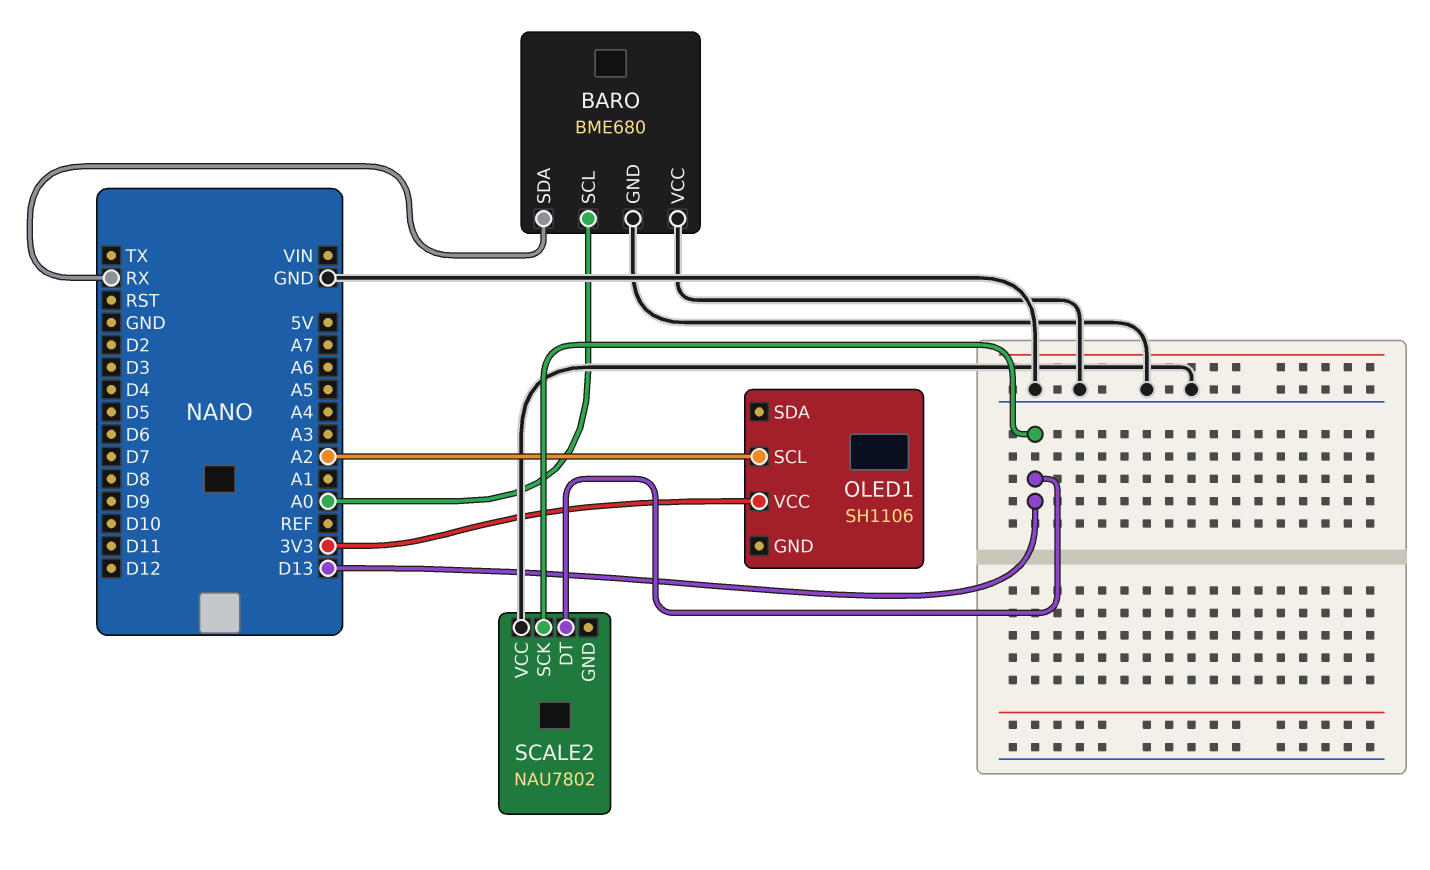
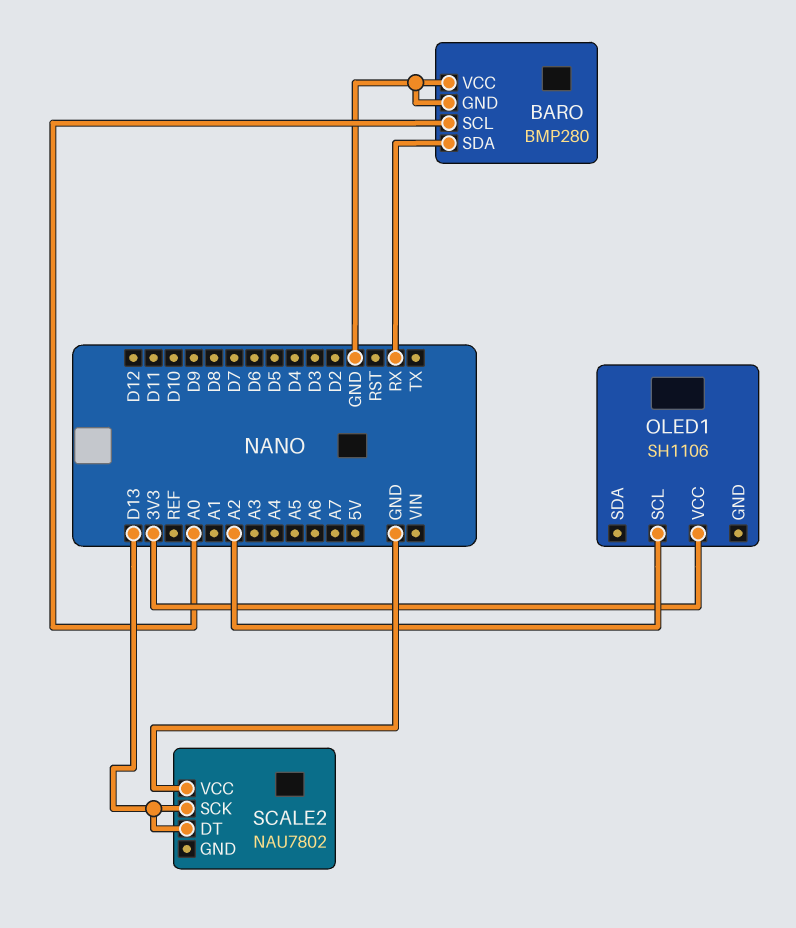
BARO: BME680 -> BMP280

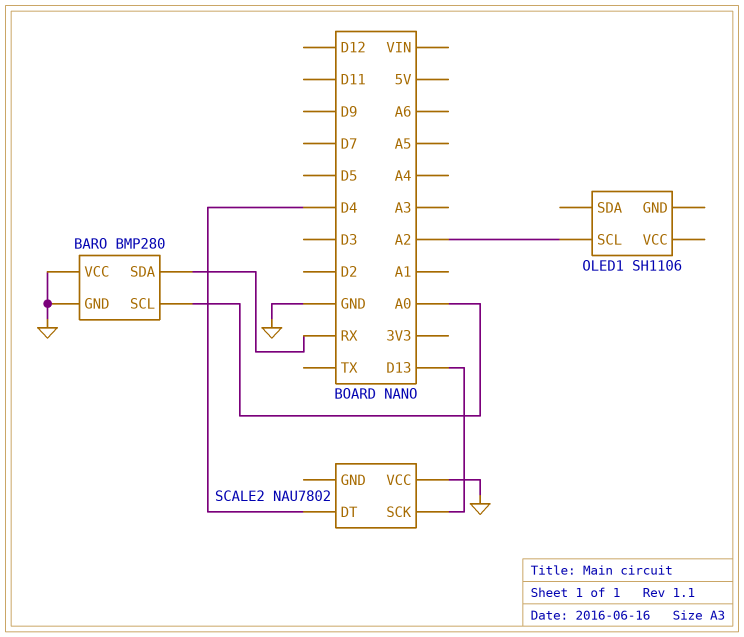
OLED1 pin VCC: 3V3 -> none
SCALE2 pin DT: D13 -> D4

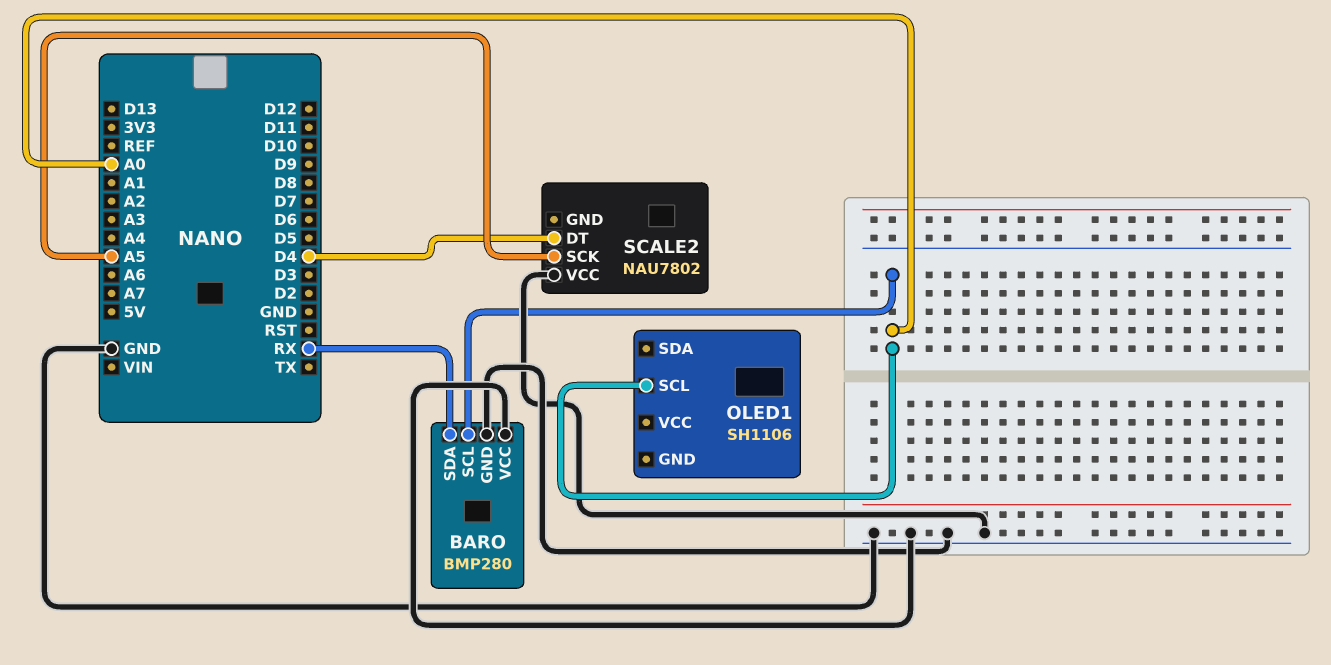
OLED1 pin SCL: A2 -> A0
SCALE2 pin SCK: D13 -> A5

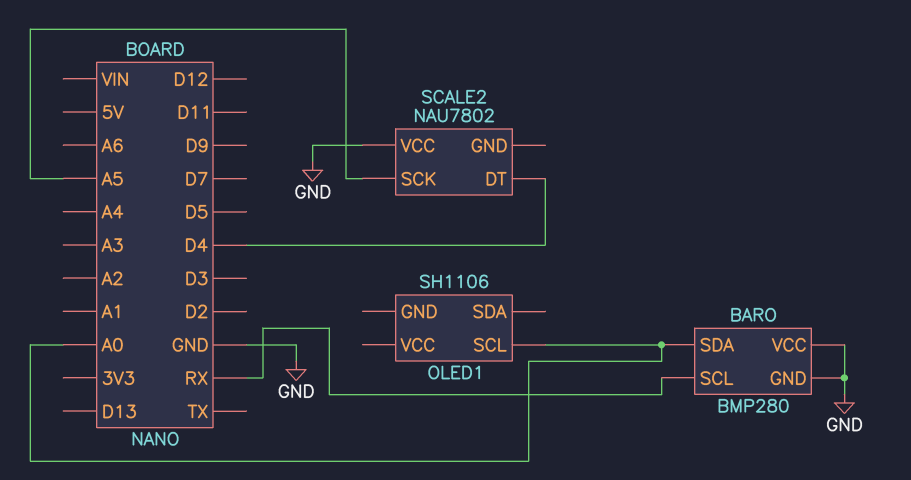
BARO pin SCL: A0 -> RX
BARO pin SDA: RX -> A0

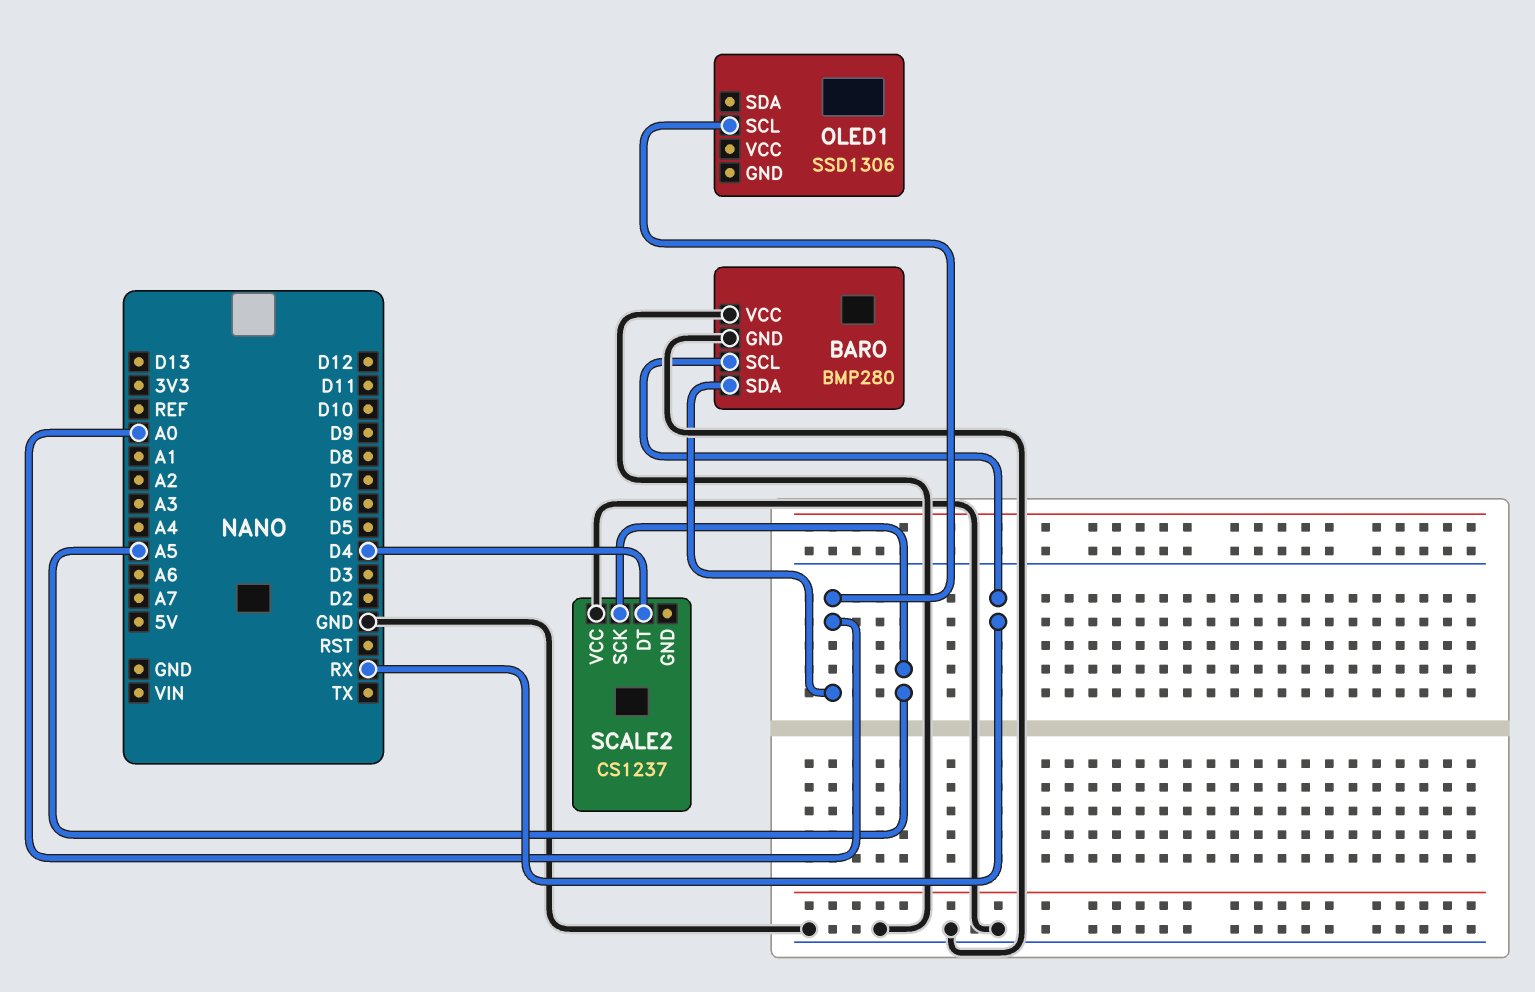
OLED1: SH1106 -> SSD1306
SCALE2: NAU7802 -> CS1237

